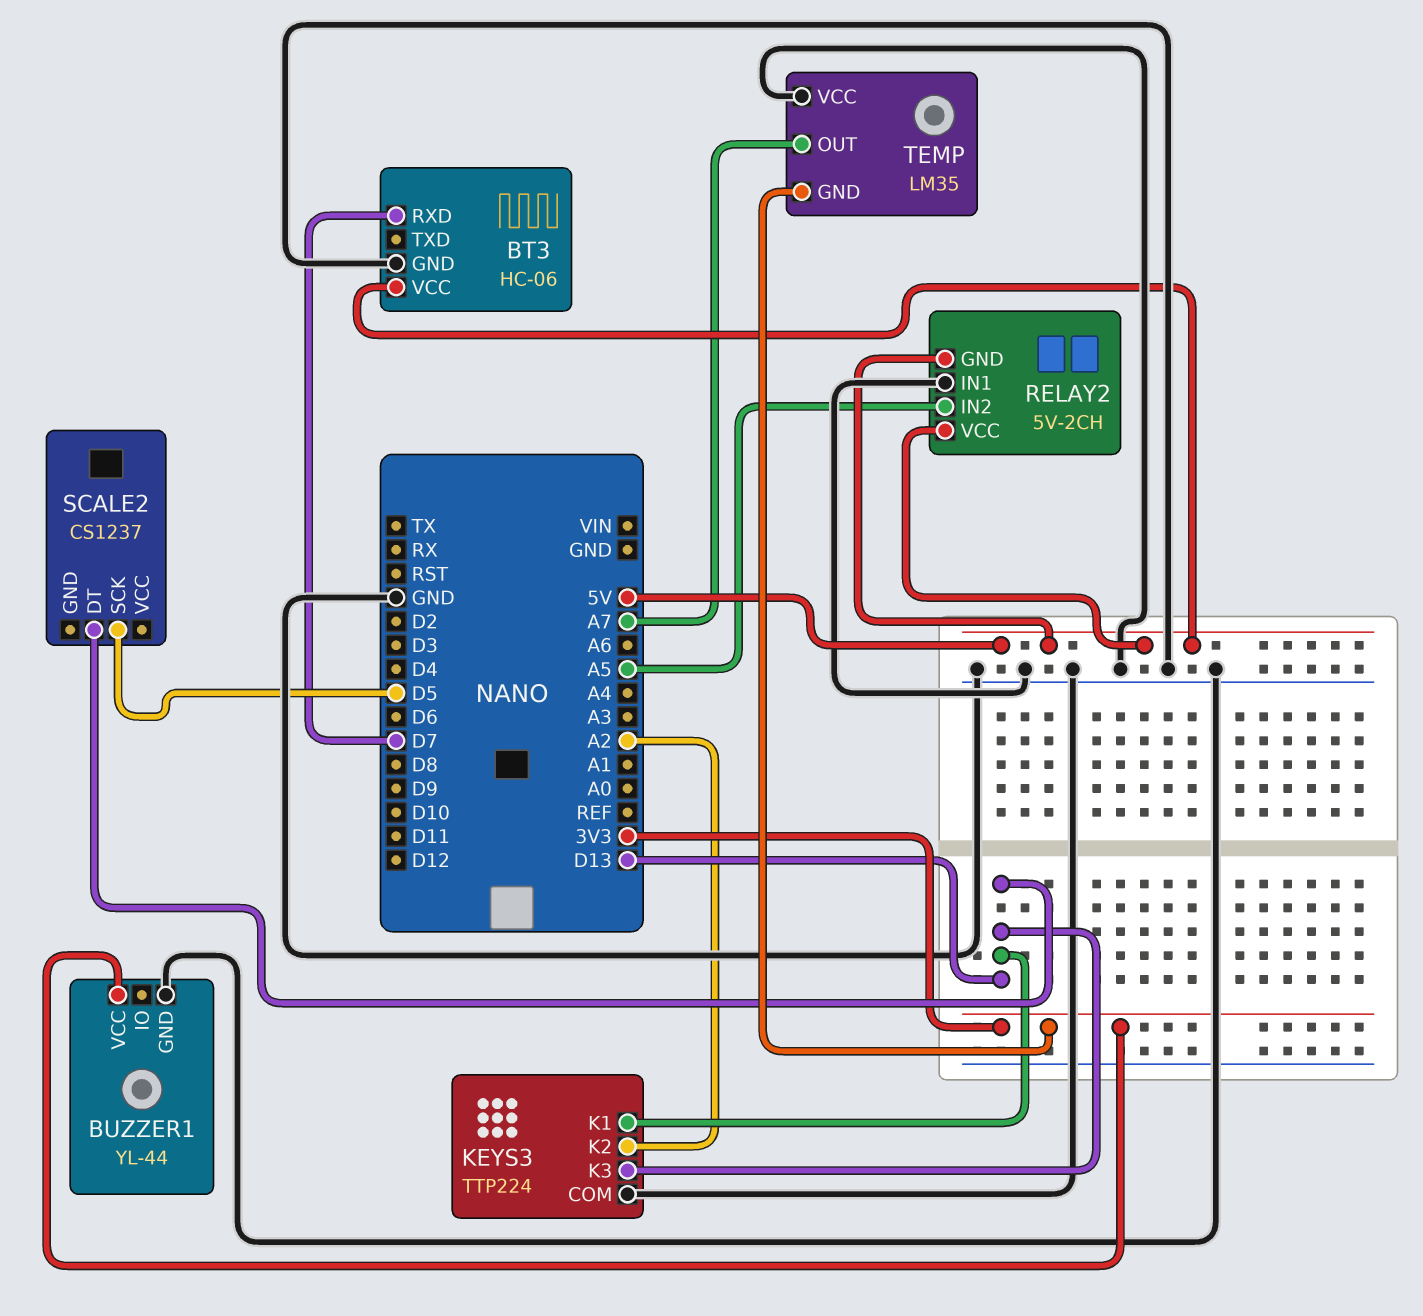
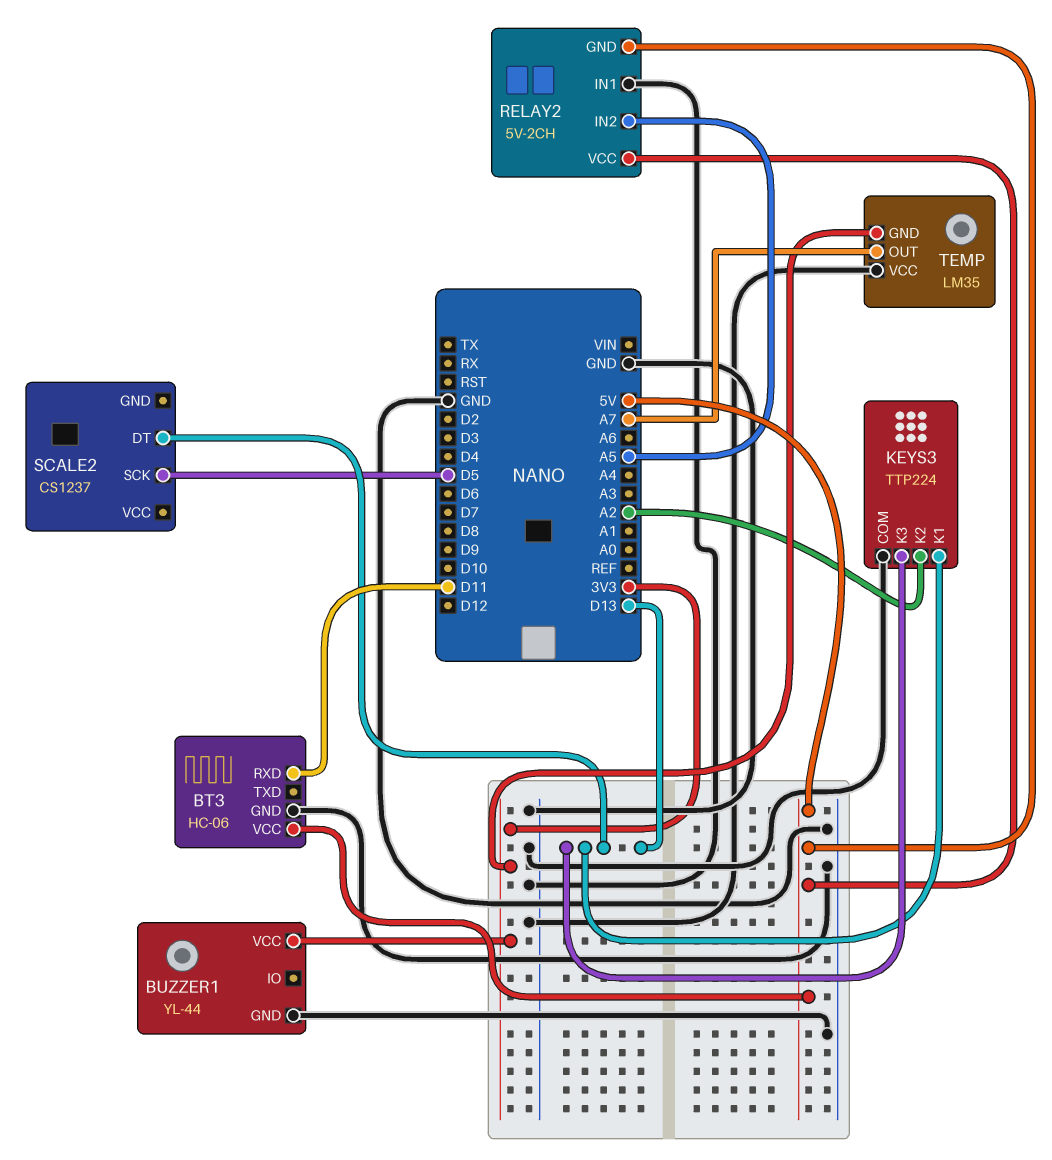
BT3 pin RXD: D7 -> D11

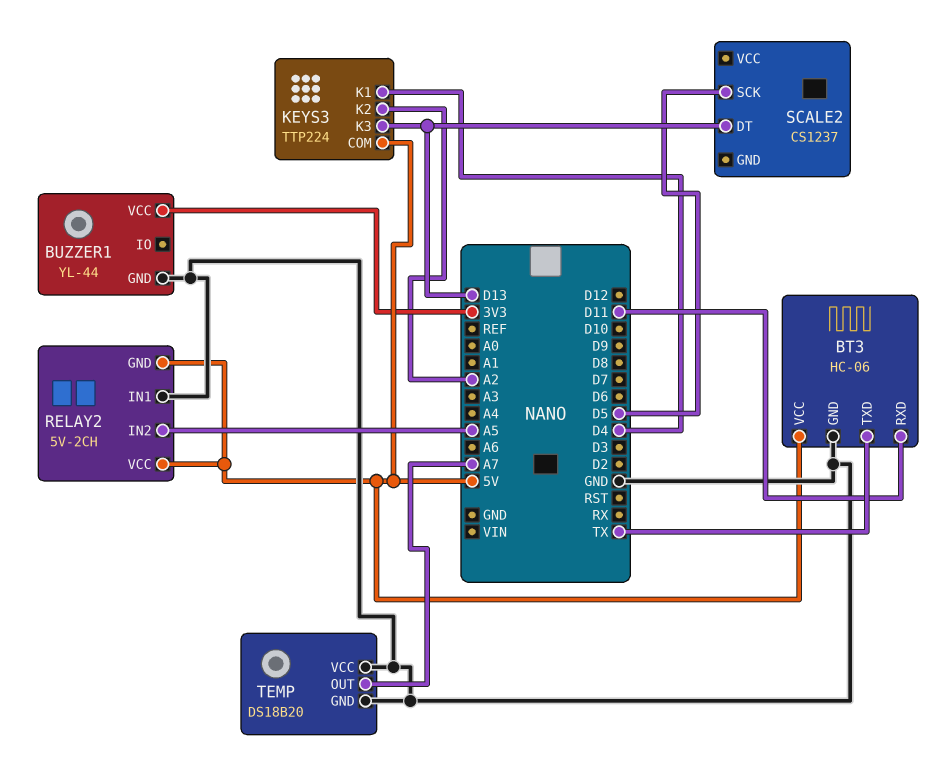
BT3 pin TXD: none -> TX
KEYS3 pin COM: GND -> 5V
KEYS3 pin K1: D13 -> D4
TEMP: LM35 -> DS18B20
TEMP pin GND: 3V3 -> GND

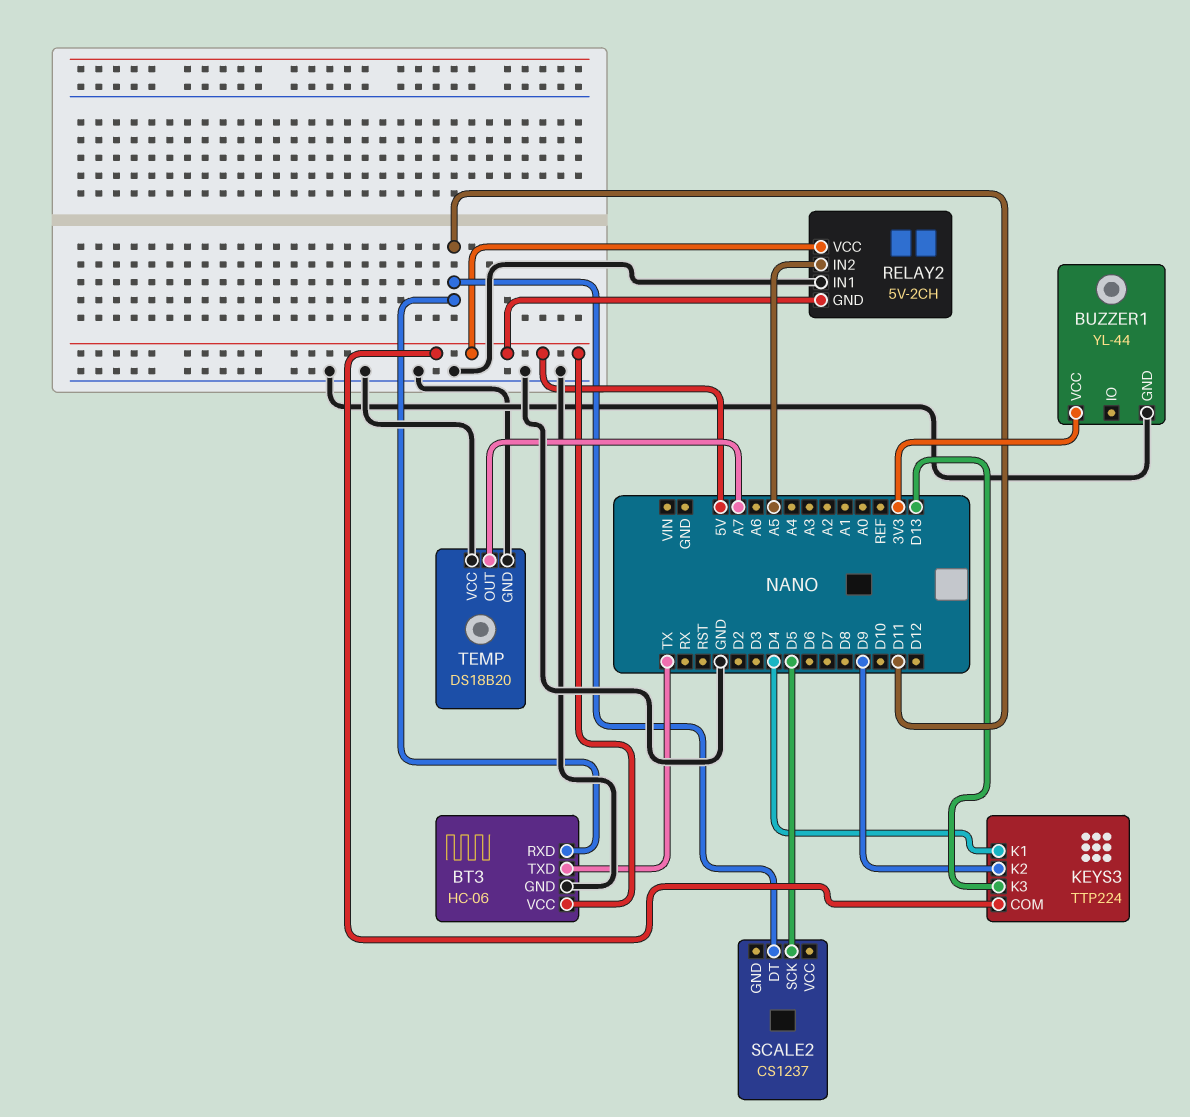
KEYS3 pin K2: A2 -> D9
SCALE2 pin DT: D13 -> D11

